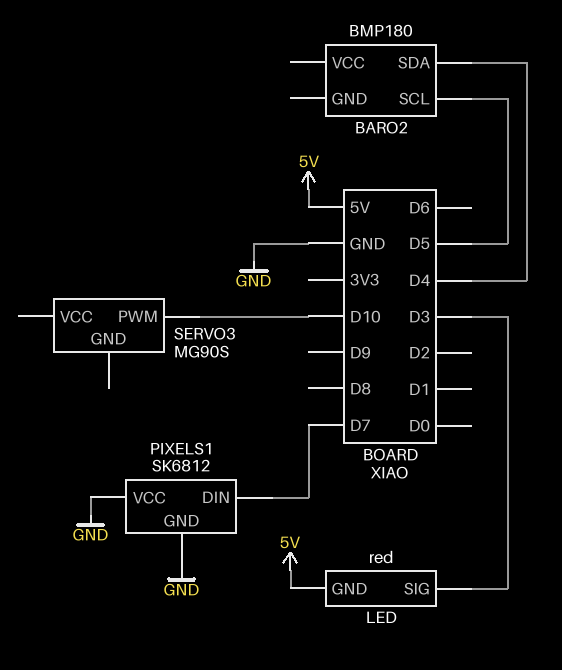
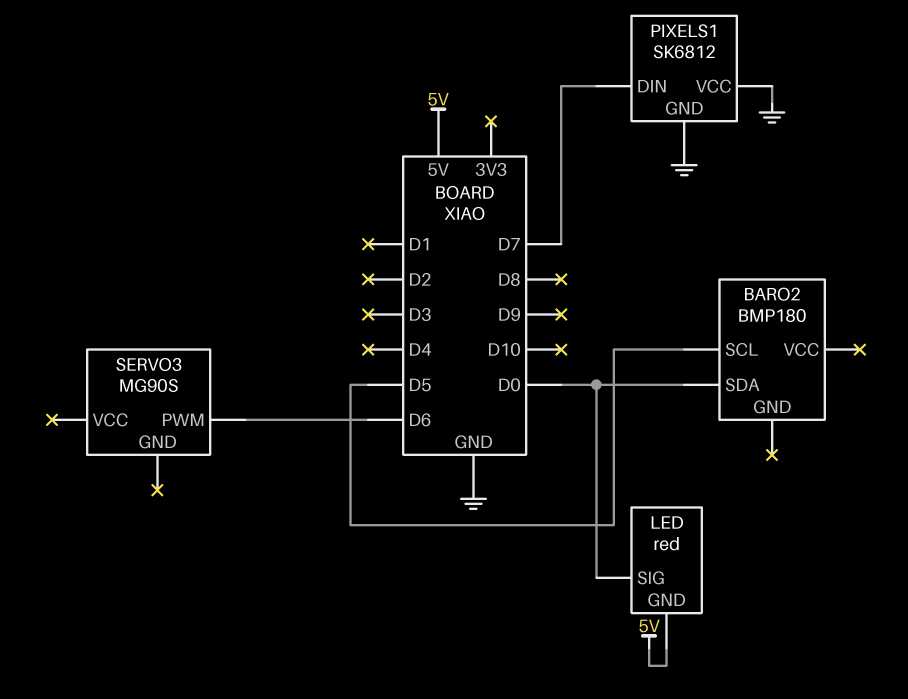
BARO2 pin SDA: D4 -> D0
LED pin SIG: D3 -> D0
SERVO3 pin PWM: D10 -> D6

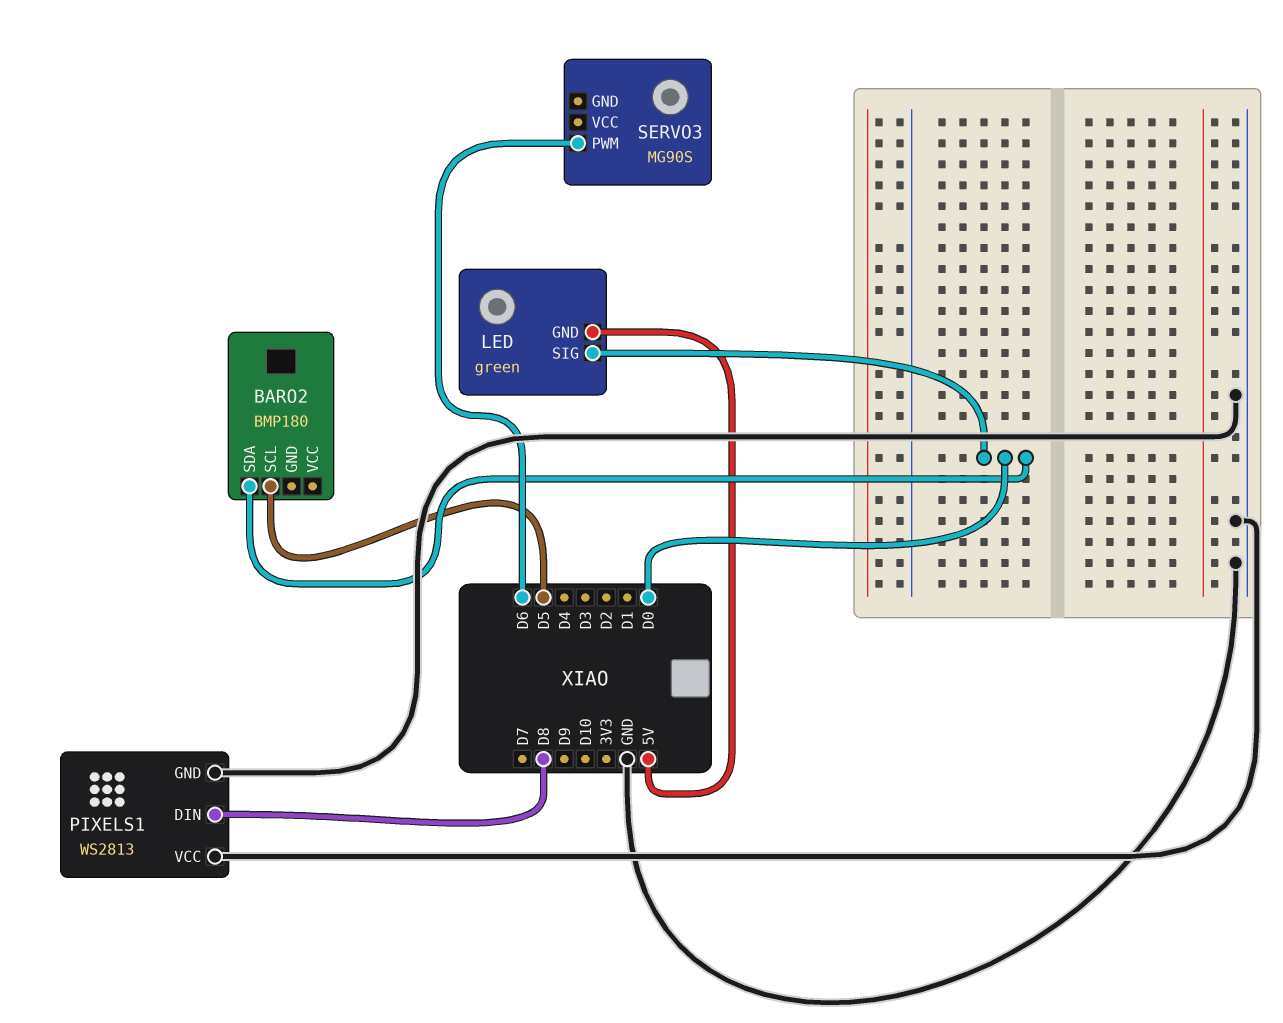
LED: red -> green
PIXELS1: SK6812 -> WS2813
PIXELS1 pin DIN: D7 -> D8

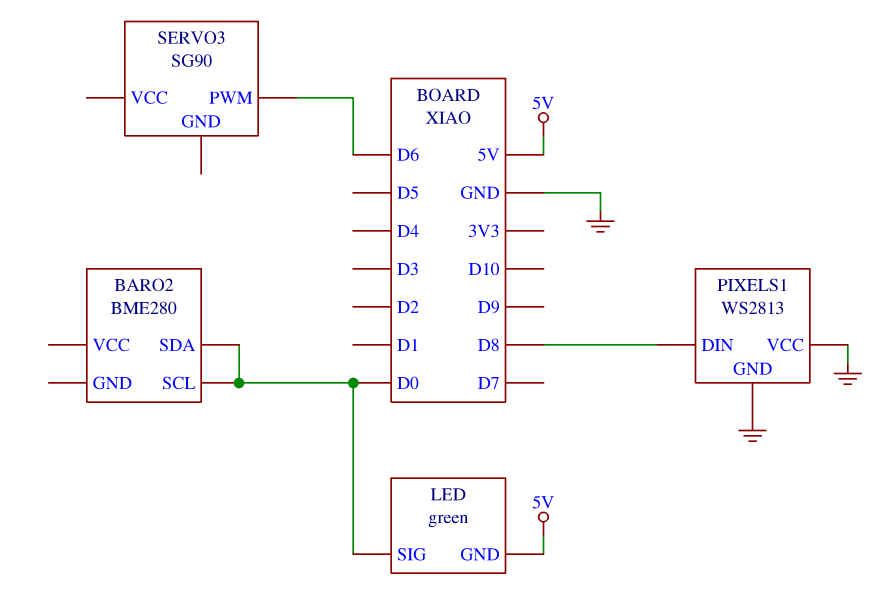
BARO2: BMP180 -> BME280
BARO2 pin SCL: D5 -> D0
SERVO3: MG90S -> SG90

